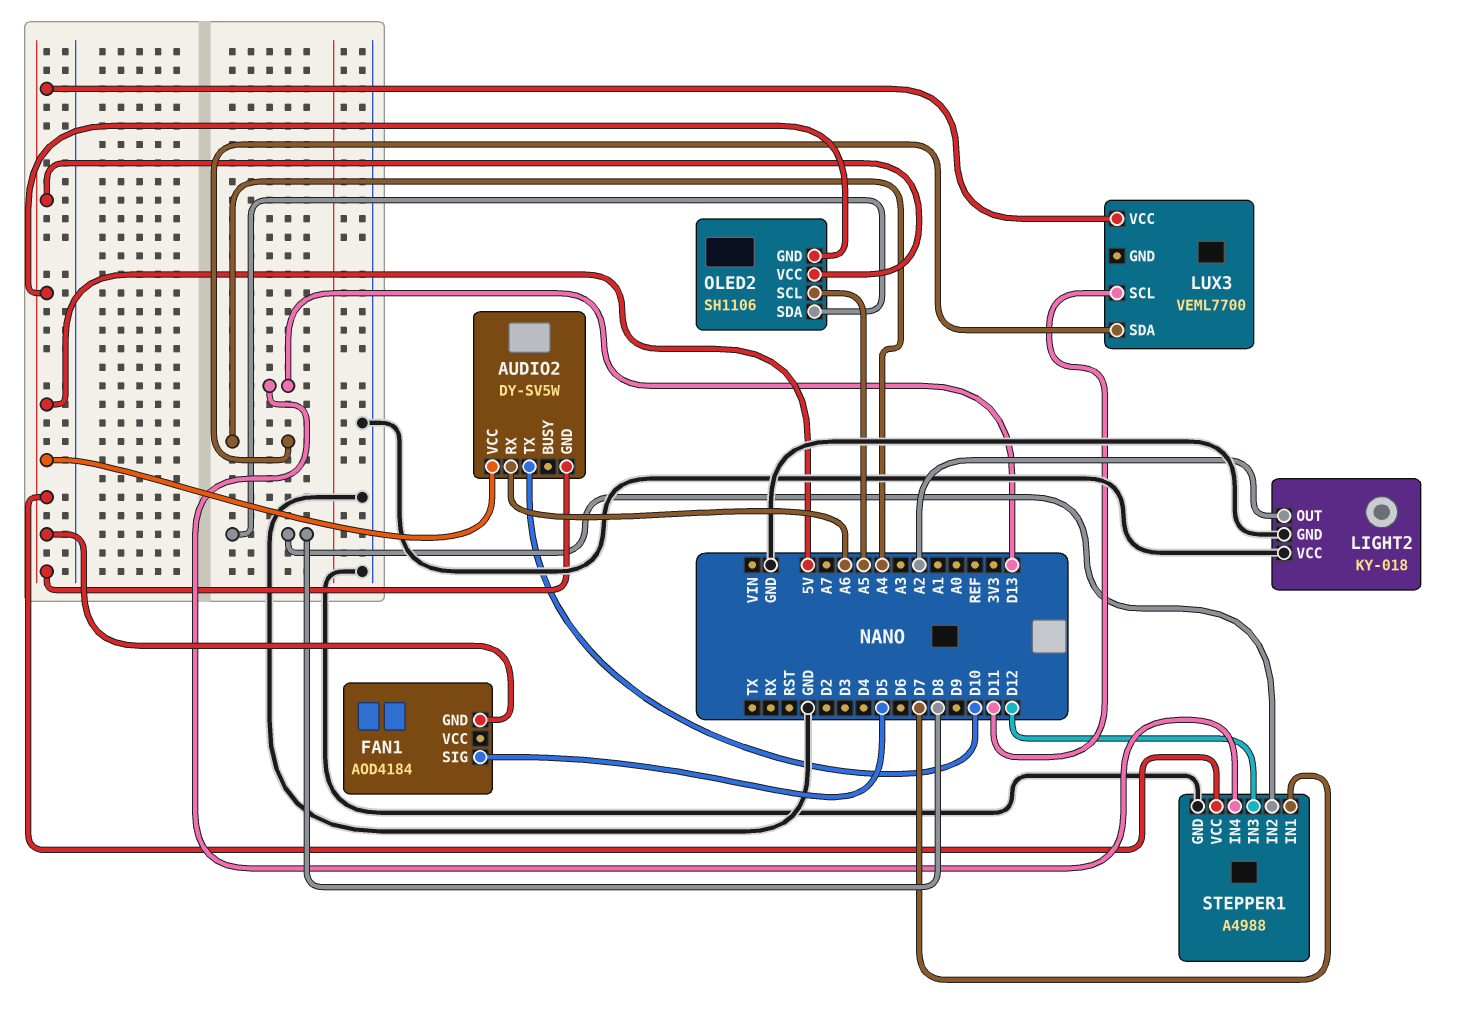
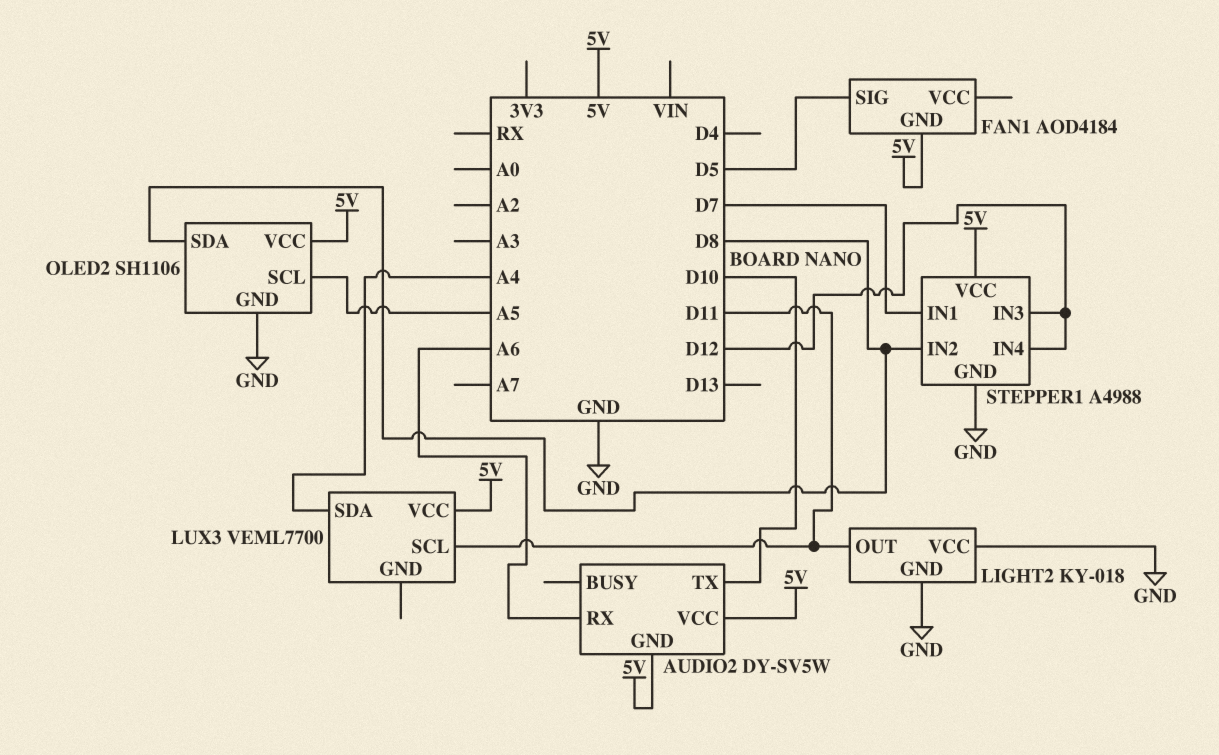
LIGHT2 pin OUT: A2 -> D11
OLED2 pin GND: 5V -> GND
STEPPER1 pin IN4: D13 -> D12

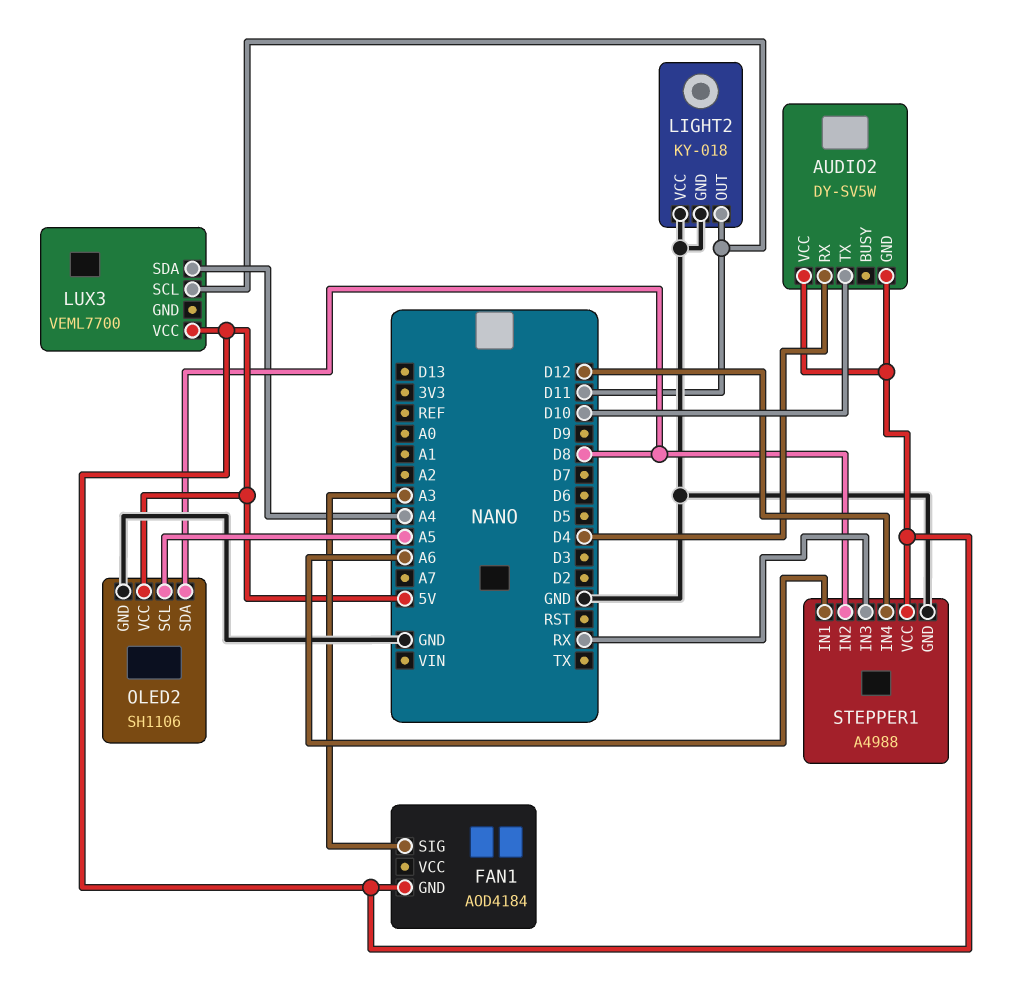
AUDIO2 pin RX: A6 -> D4
FAN1 pin SIG: D5 -> A3
STEPPER1 pin IN1: D7 -> A6
STEPPER1 pin IN3: D12 -> RX

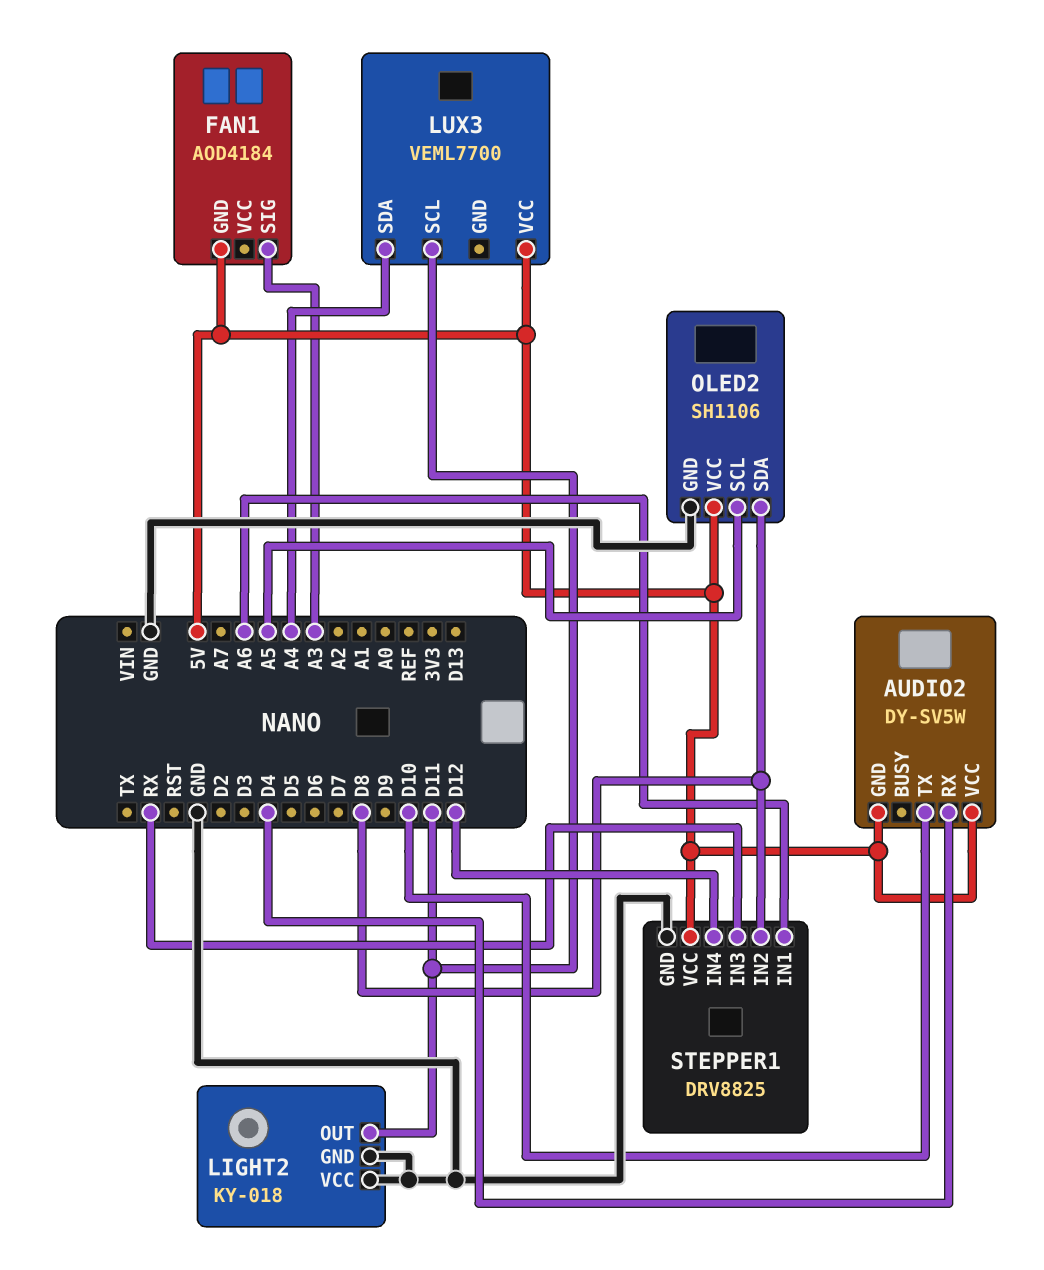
STEPPER1: A4988 -> DRV8825

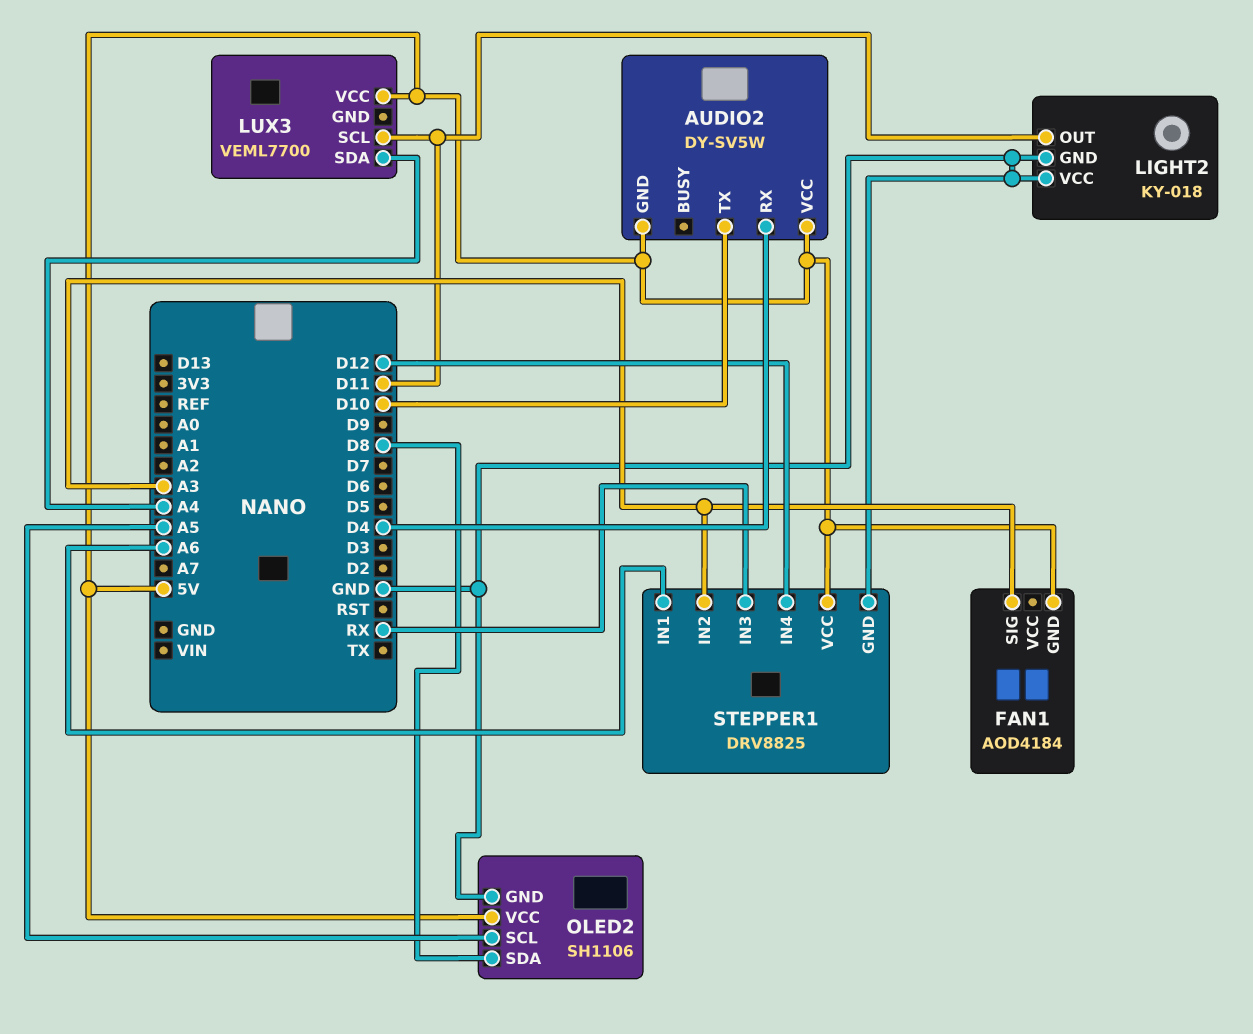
STEPPER1 pin IN2: D8 -> A3

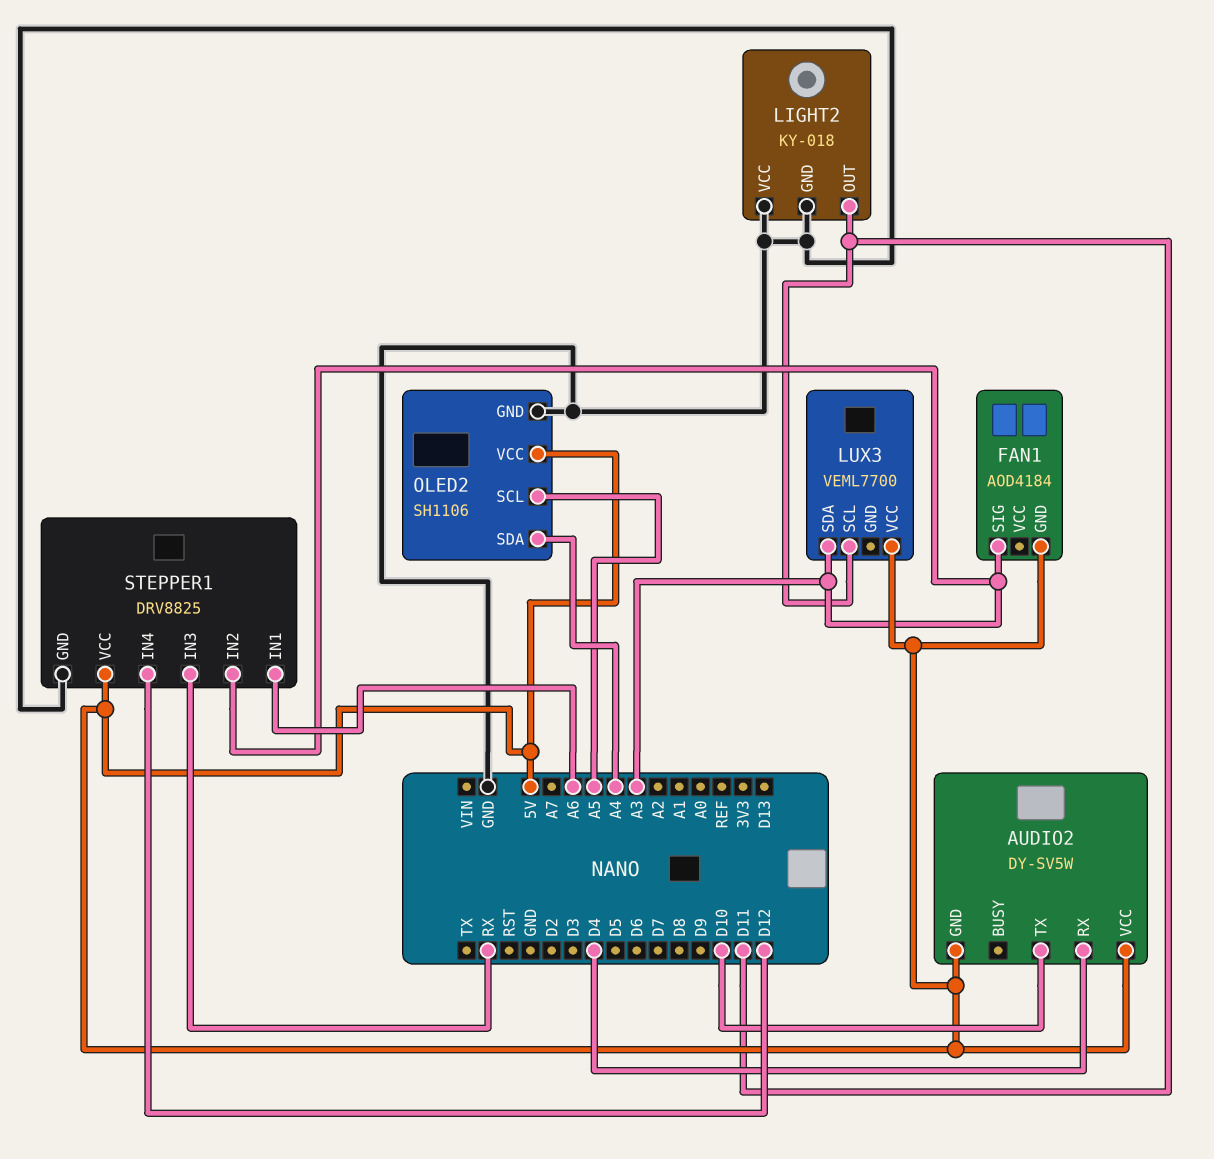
LUX3 pin SDA: A4 -> A3
OLED2 pin SDA: D8 -> A4

